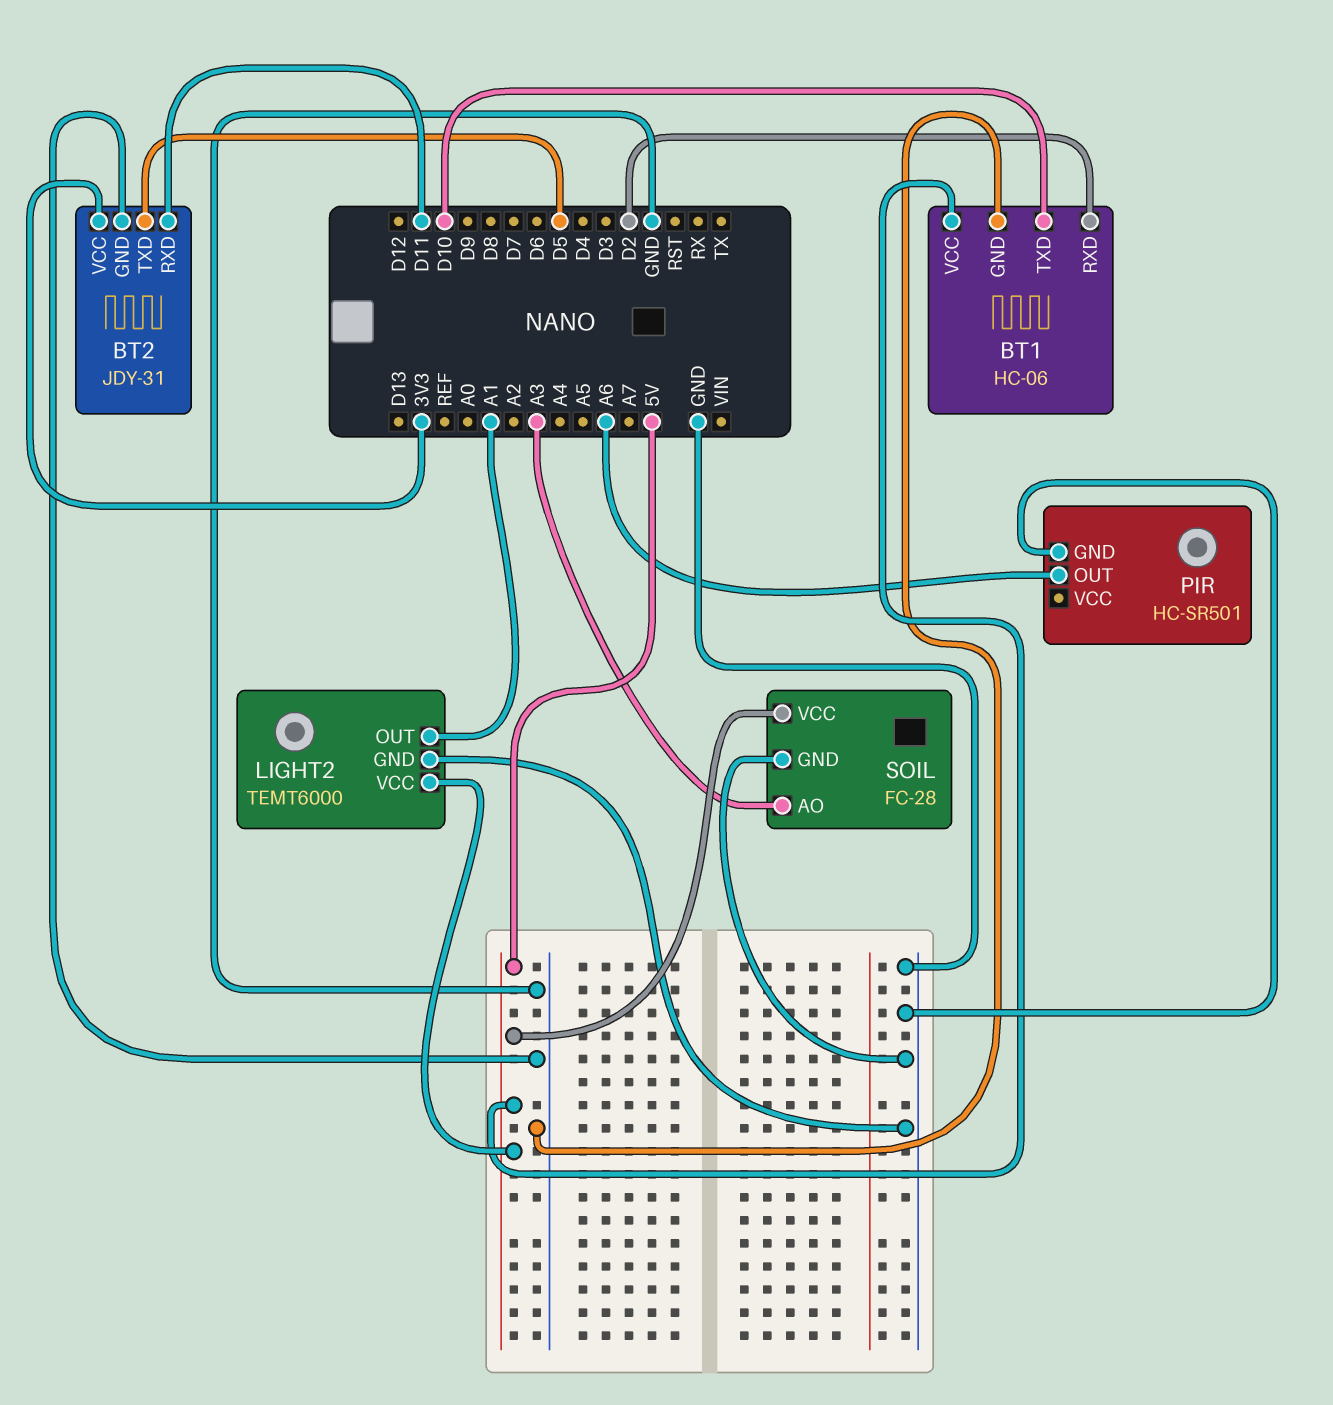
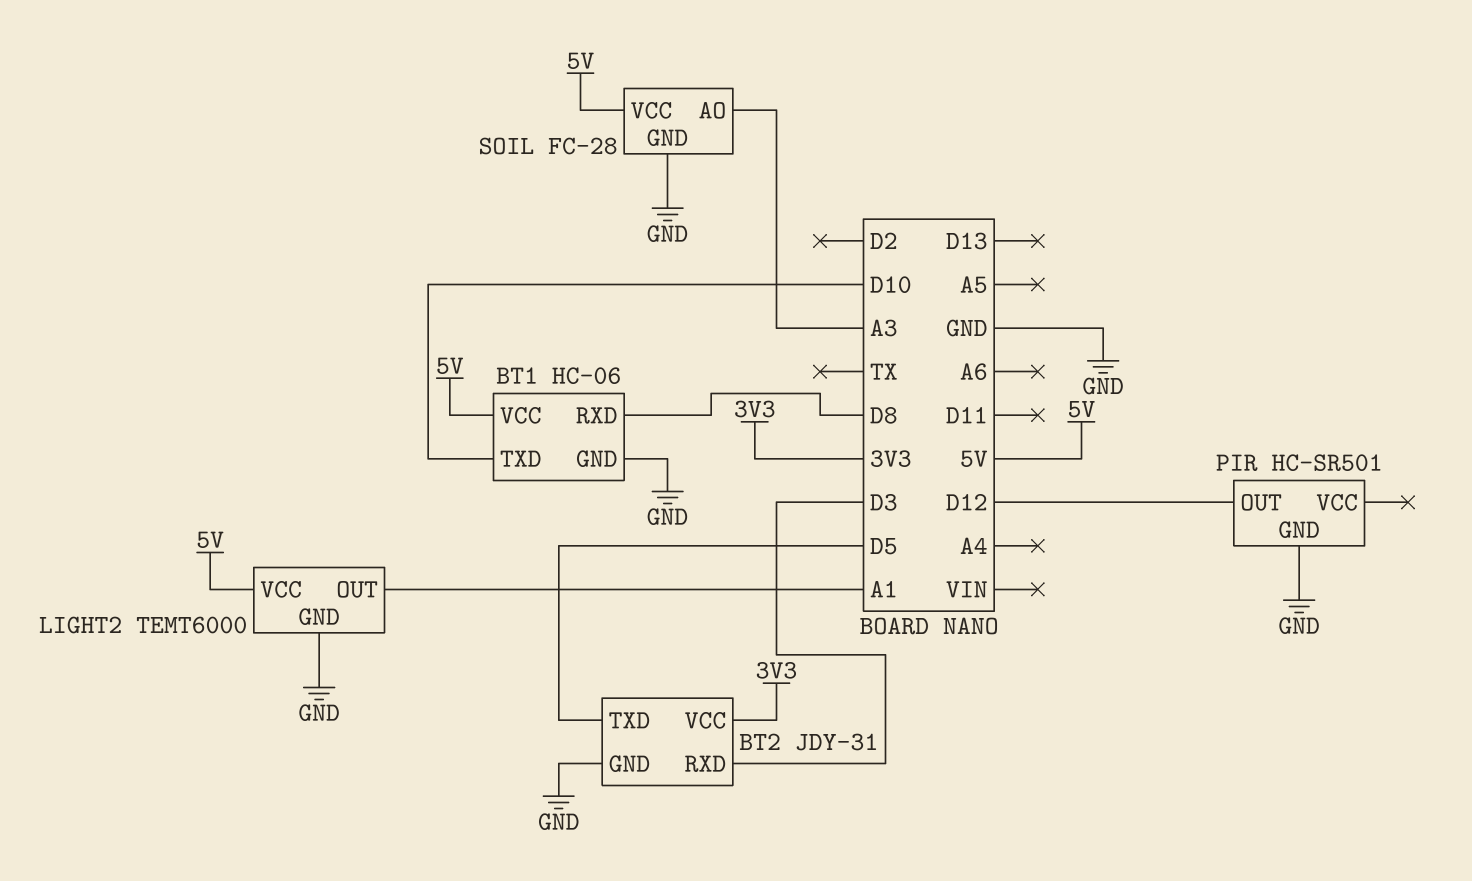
BT1 pin RXD: D2 -> D8
BT2 pin RXD: D11 -> D3
PIR pin OUT: A6 -> D12

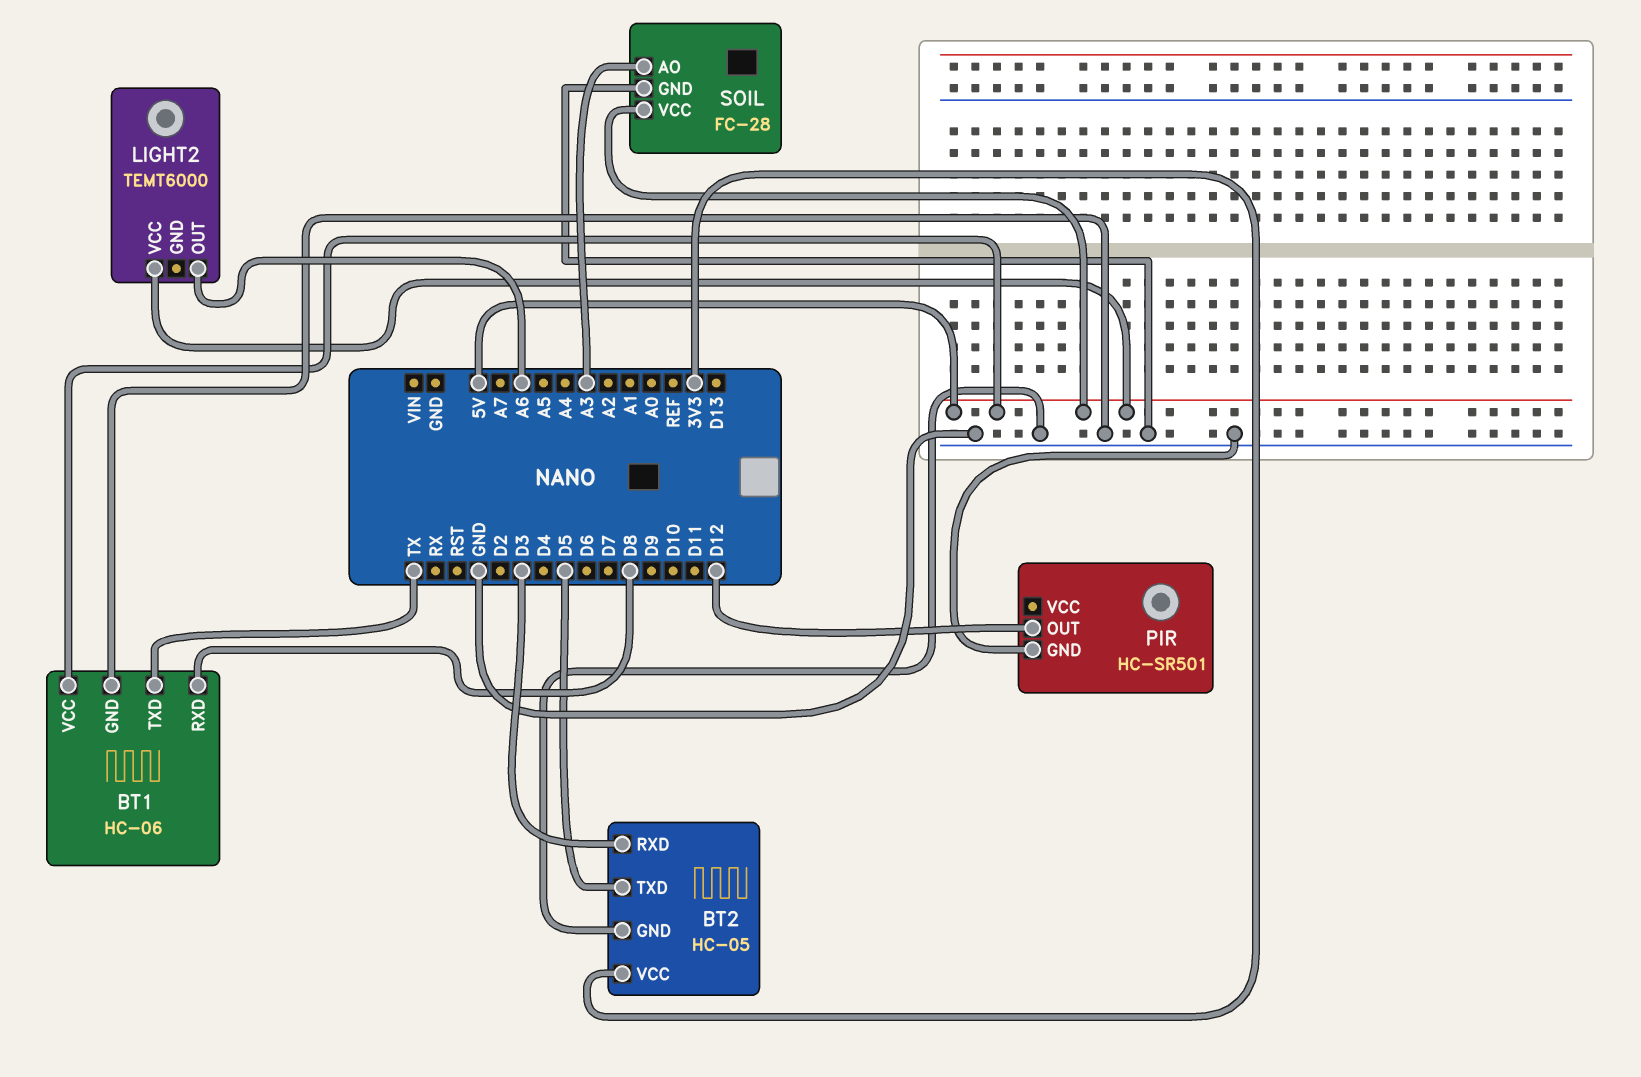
BT1 pin TXD: D10 -> TX
BT2: JDY-31 -> HC-05
LIGHT2 pin GND: GND -> none
LIGHT2 pin OUT: A1 -> A6

